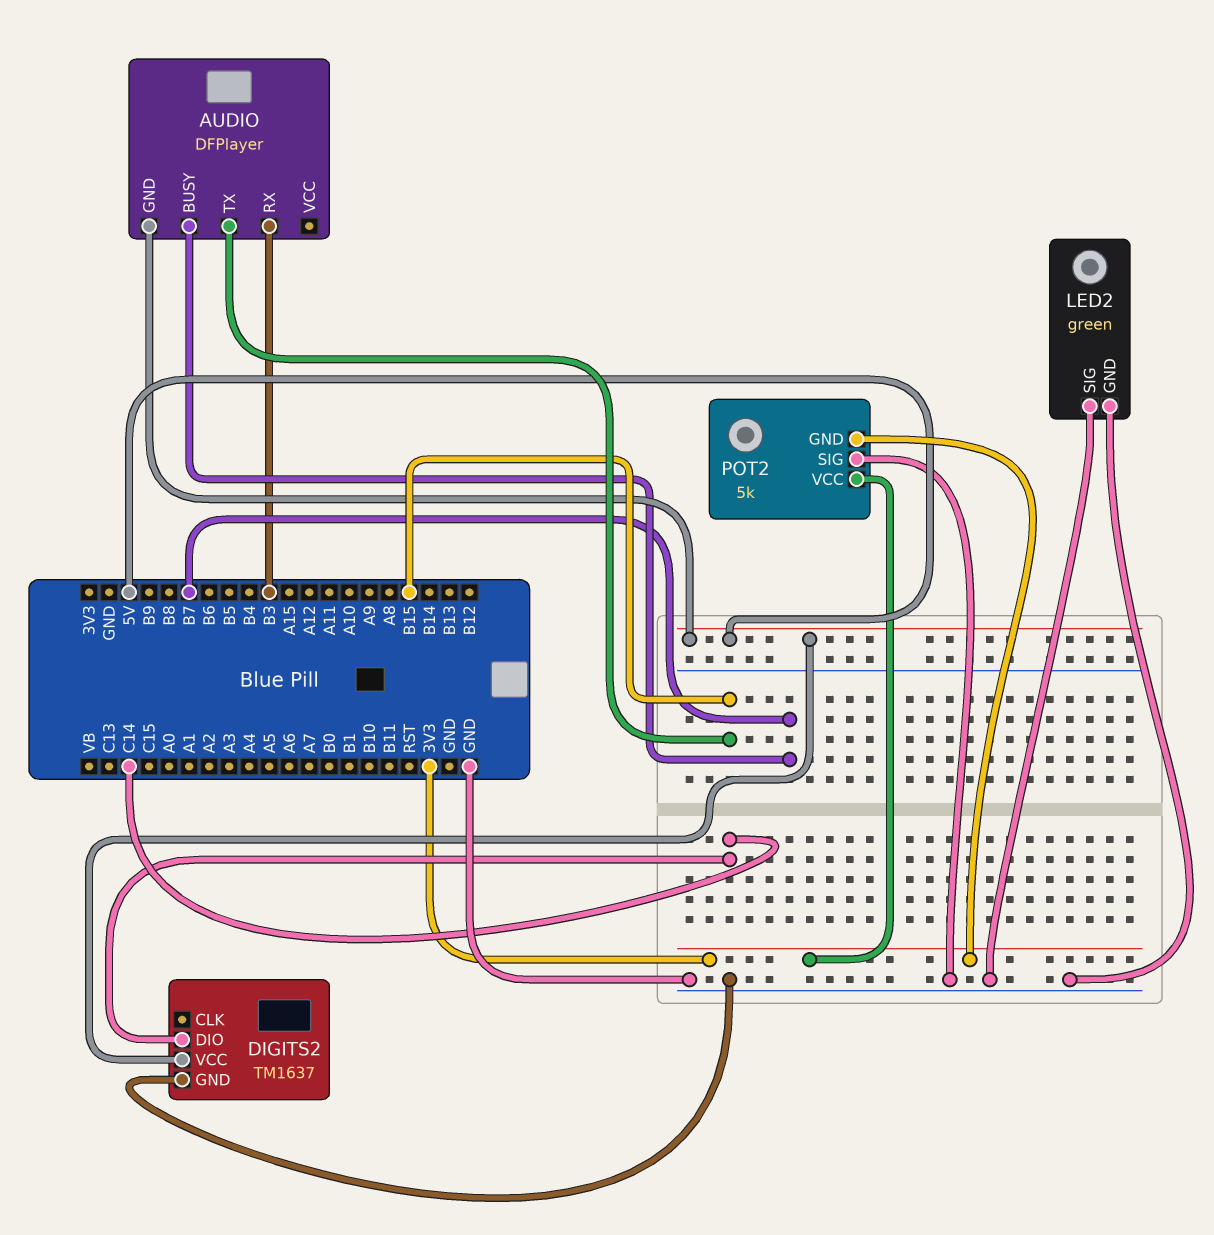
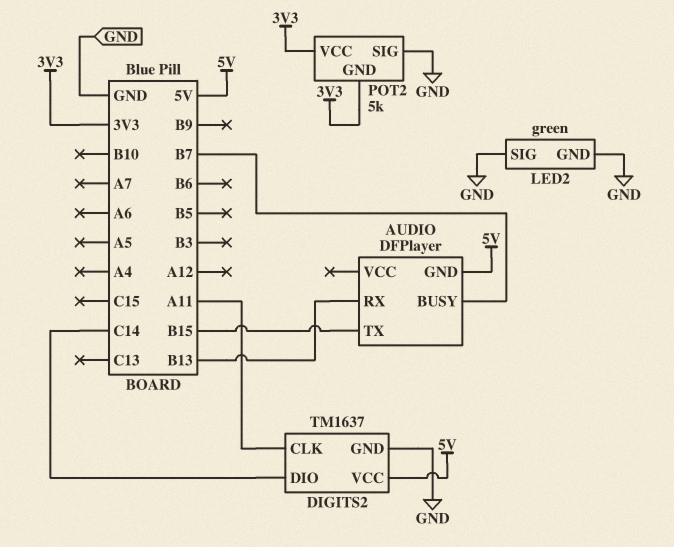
AUDIO pin RX: B3 -> B13
DIGITS2 pin CLK: none -> A11

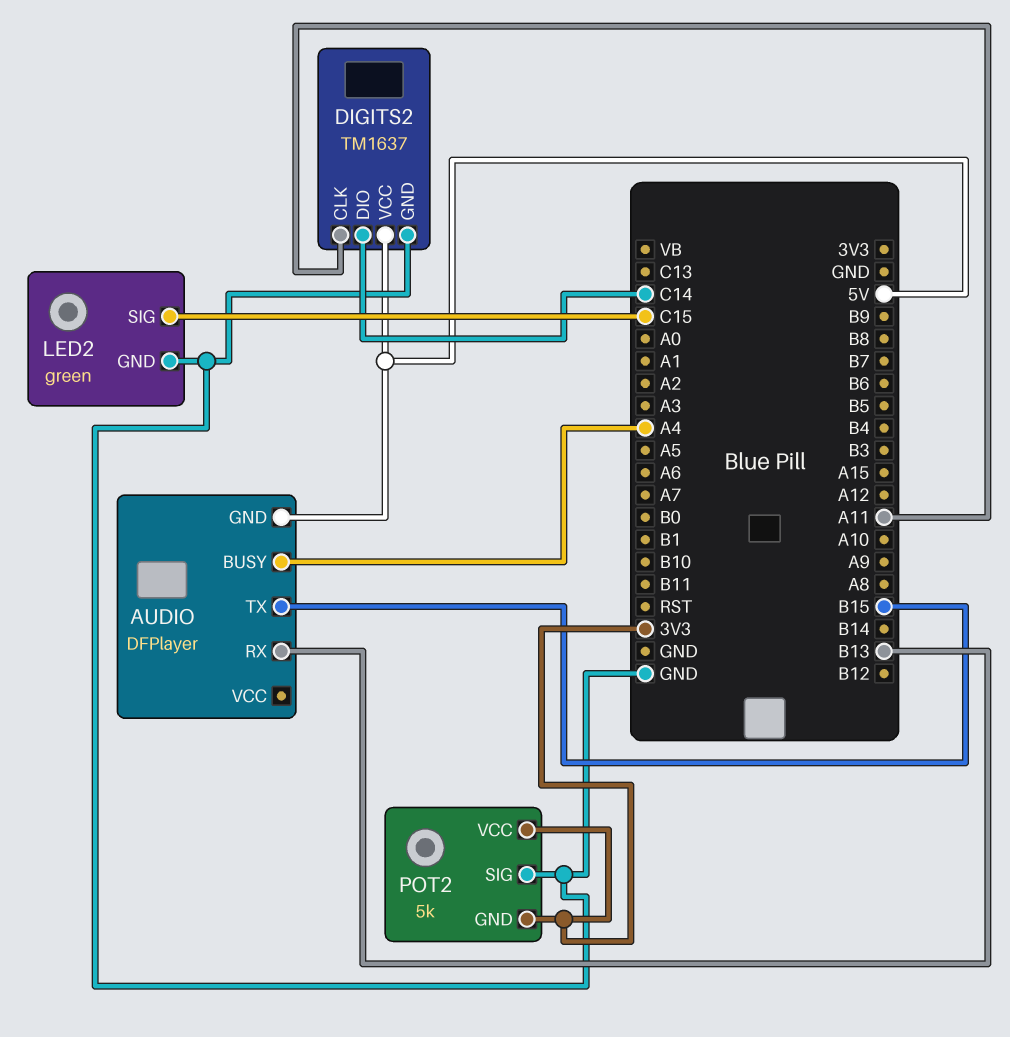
AUDIO pin BUSY: B7 -> A4
LED2 pin SIG: GND -> C15

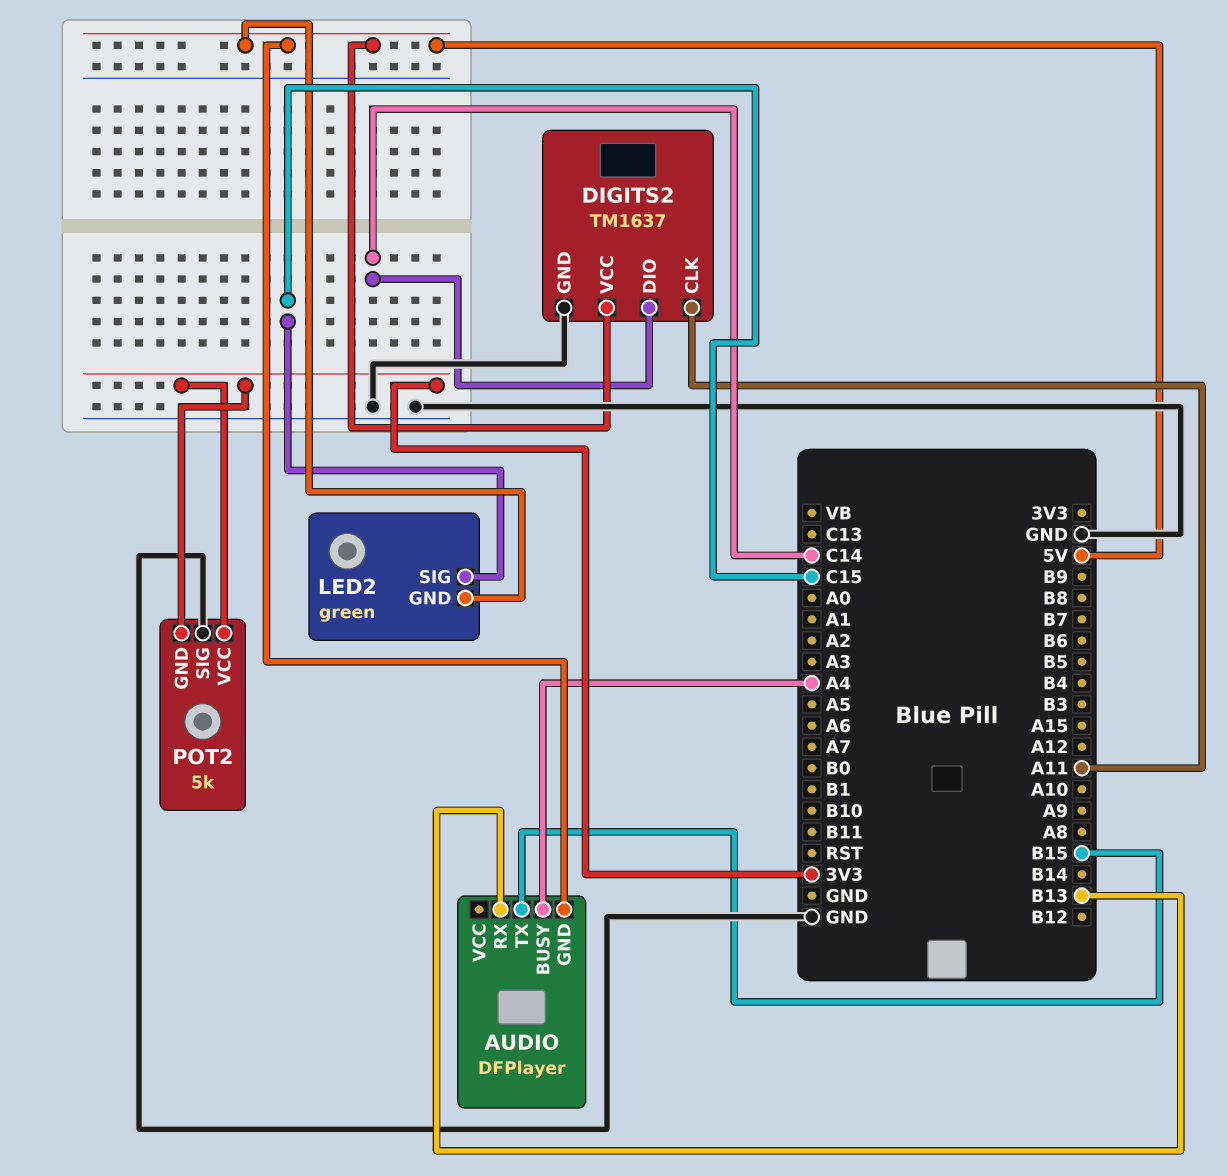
LED2 pin GND: GND -> 5V

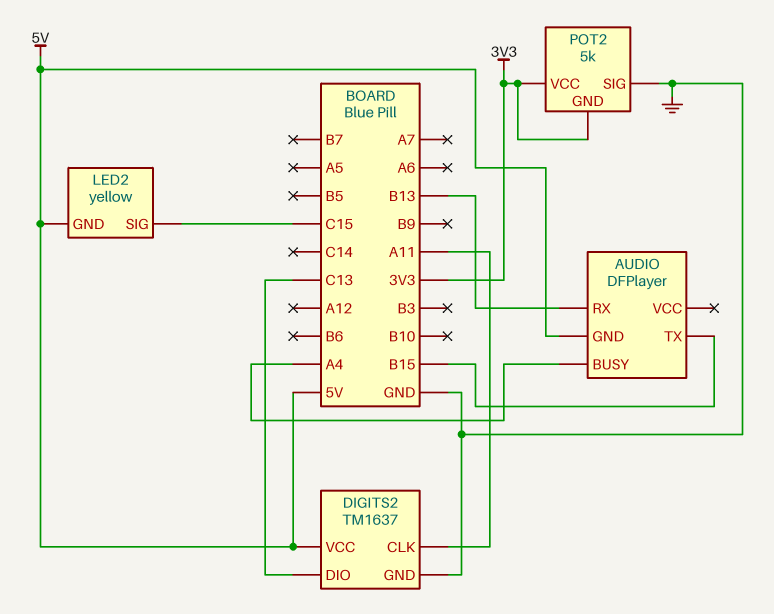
DIGITS2 pin DIO: C14 -> C13
LED2: green -> yellow

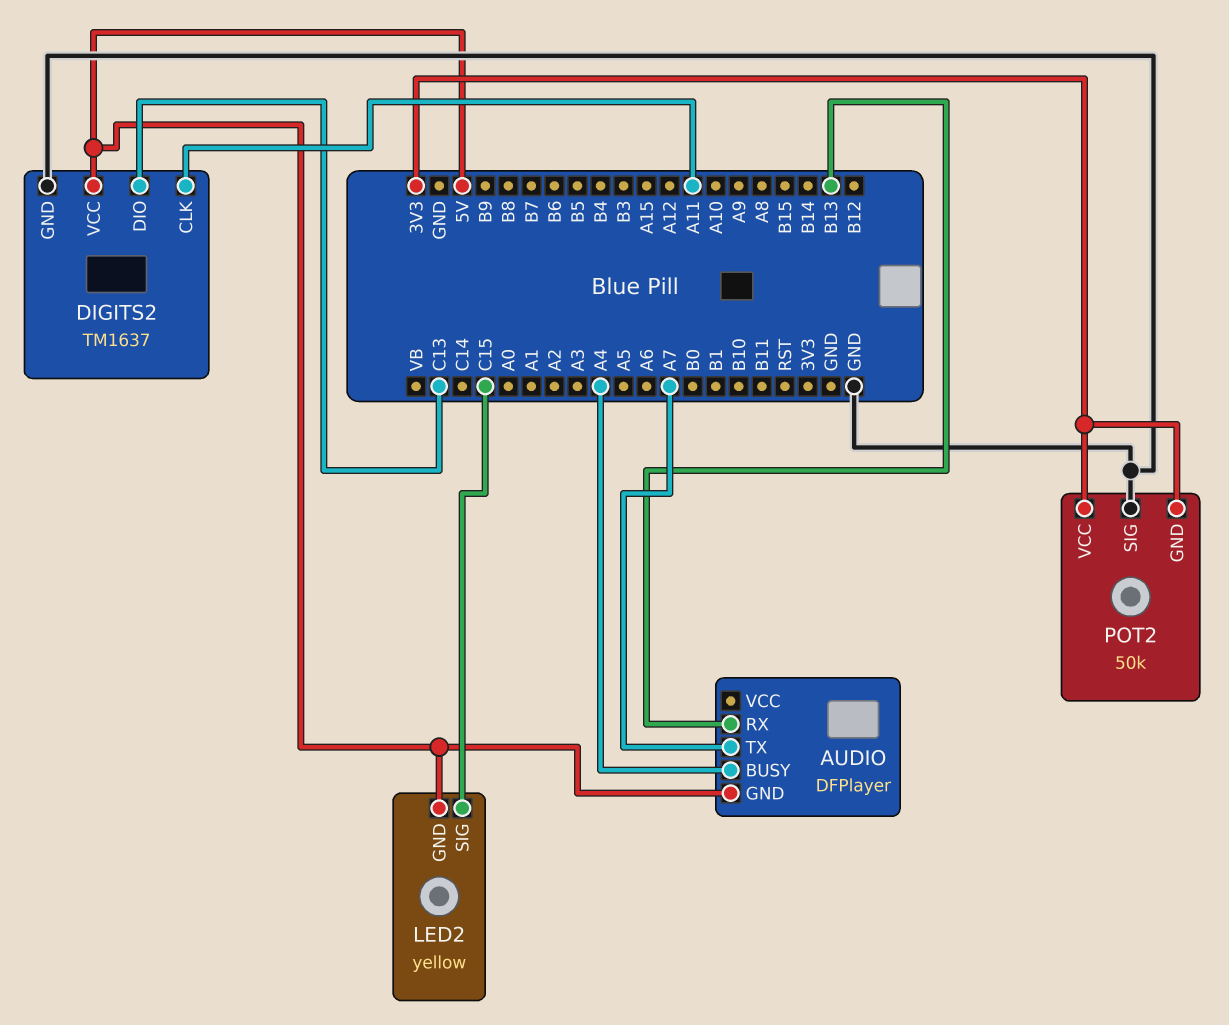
AUDIO pin TX: B15 -> A7
POT2: 5k -> 50k

